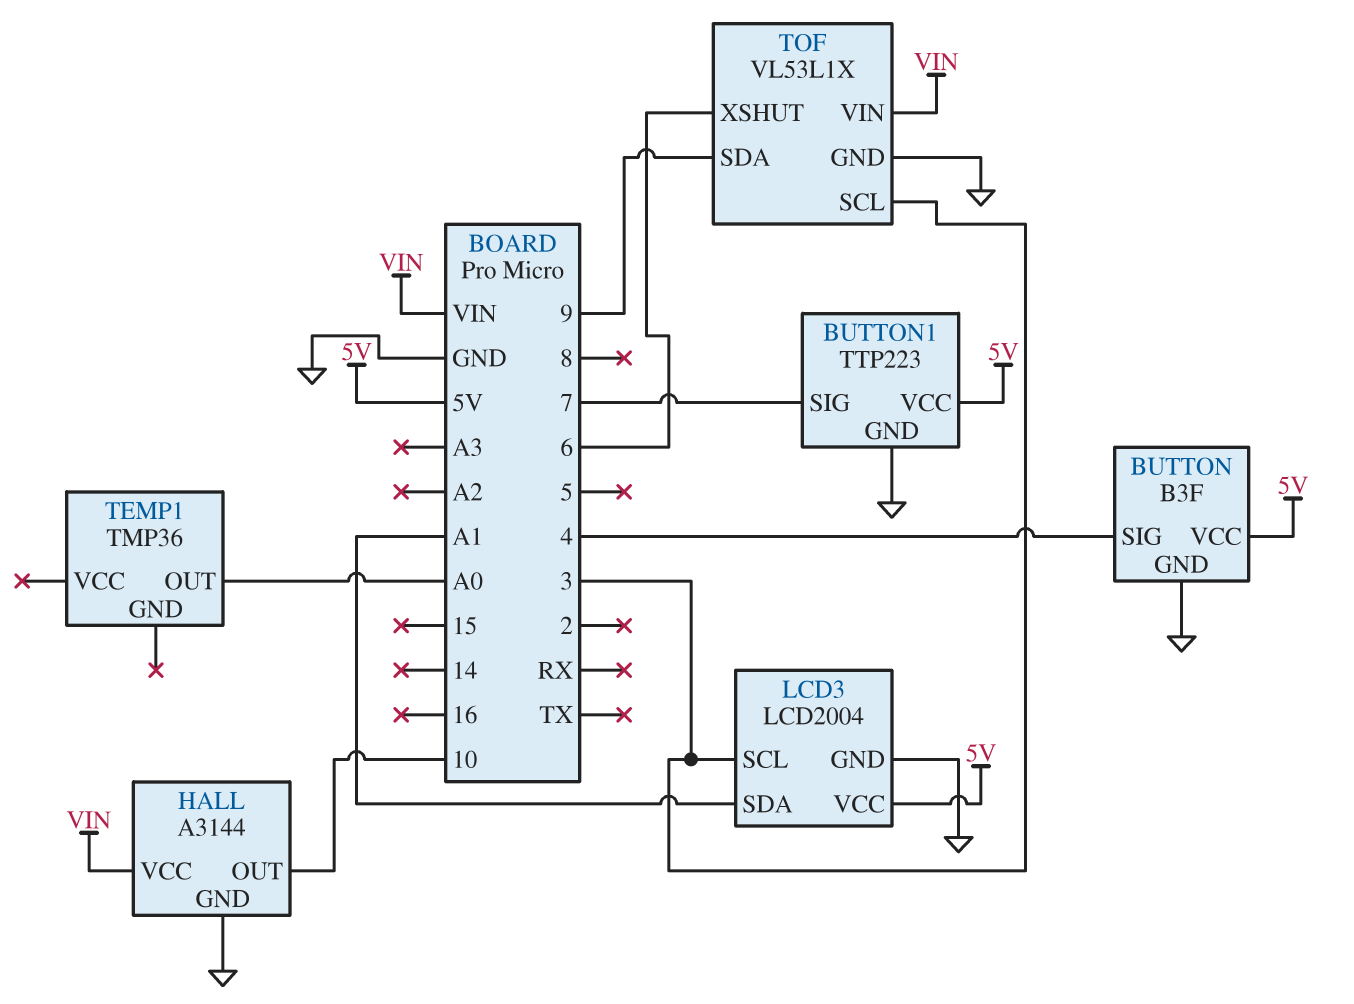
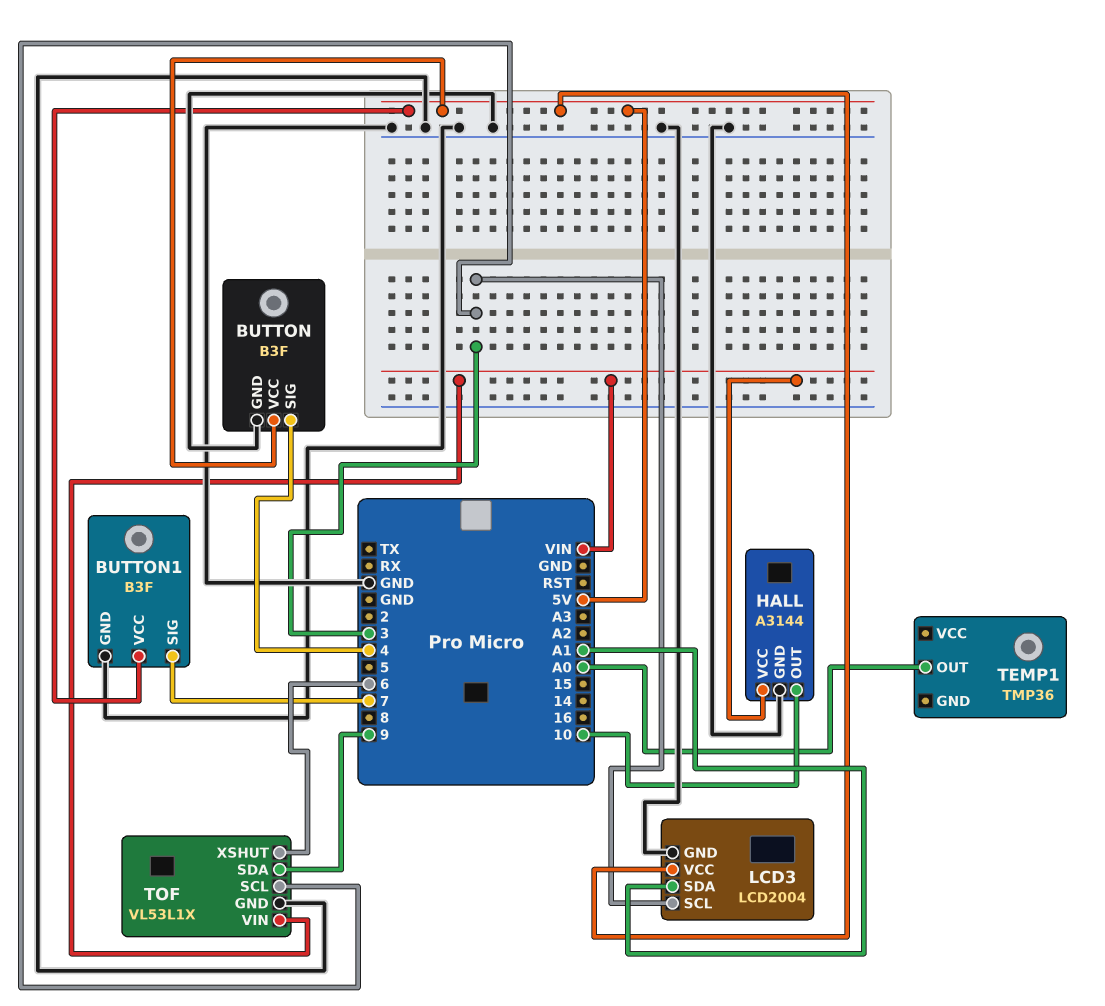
BUTTON1: TTP223 -> B3F

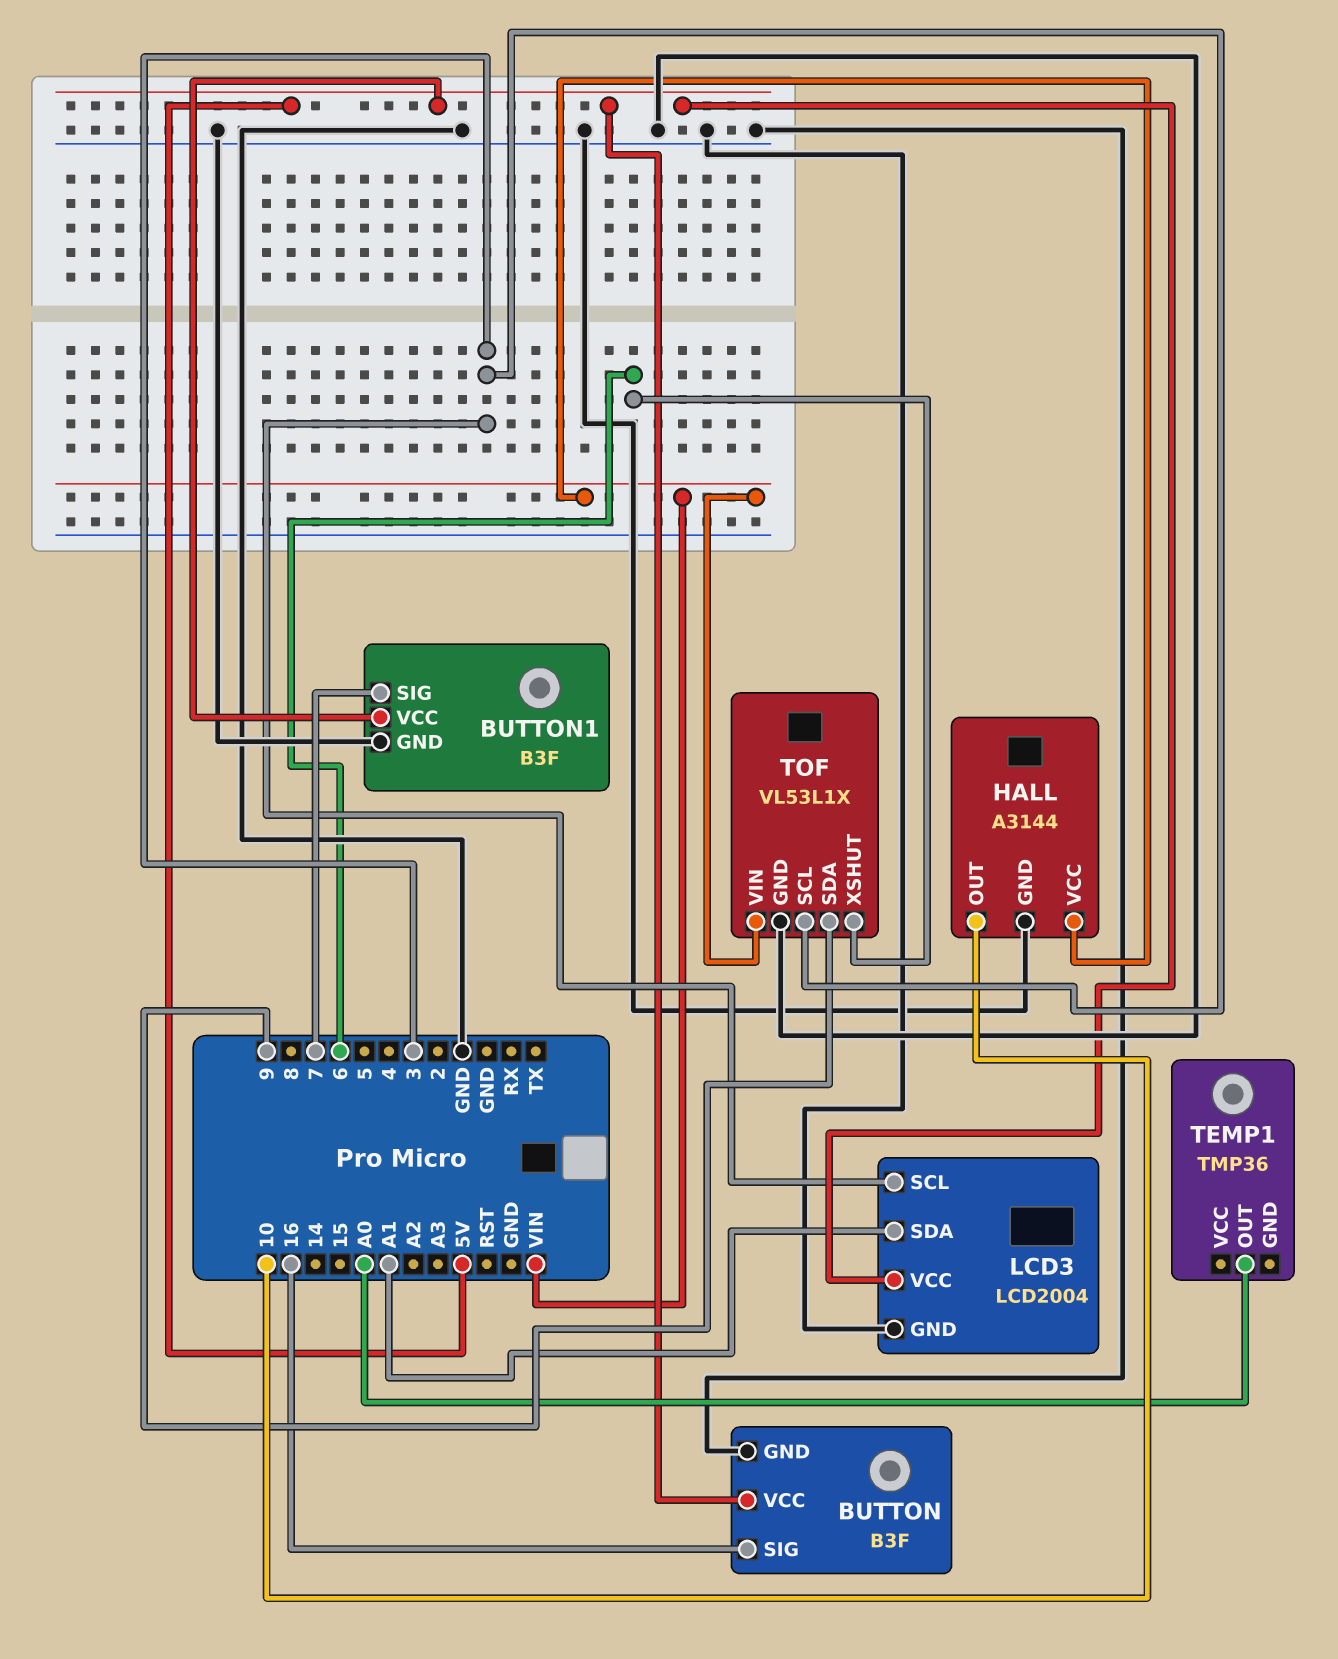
BUTTON pin SIG: 4 -> 16

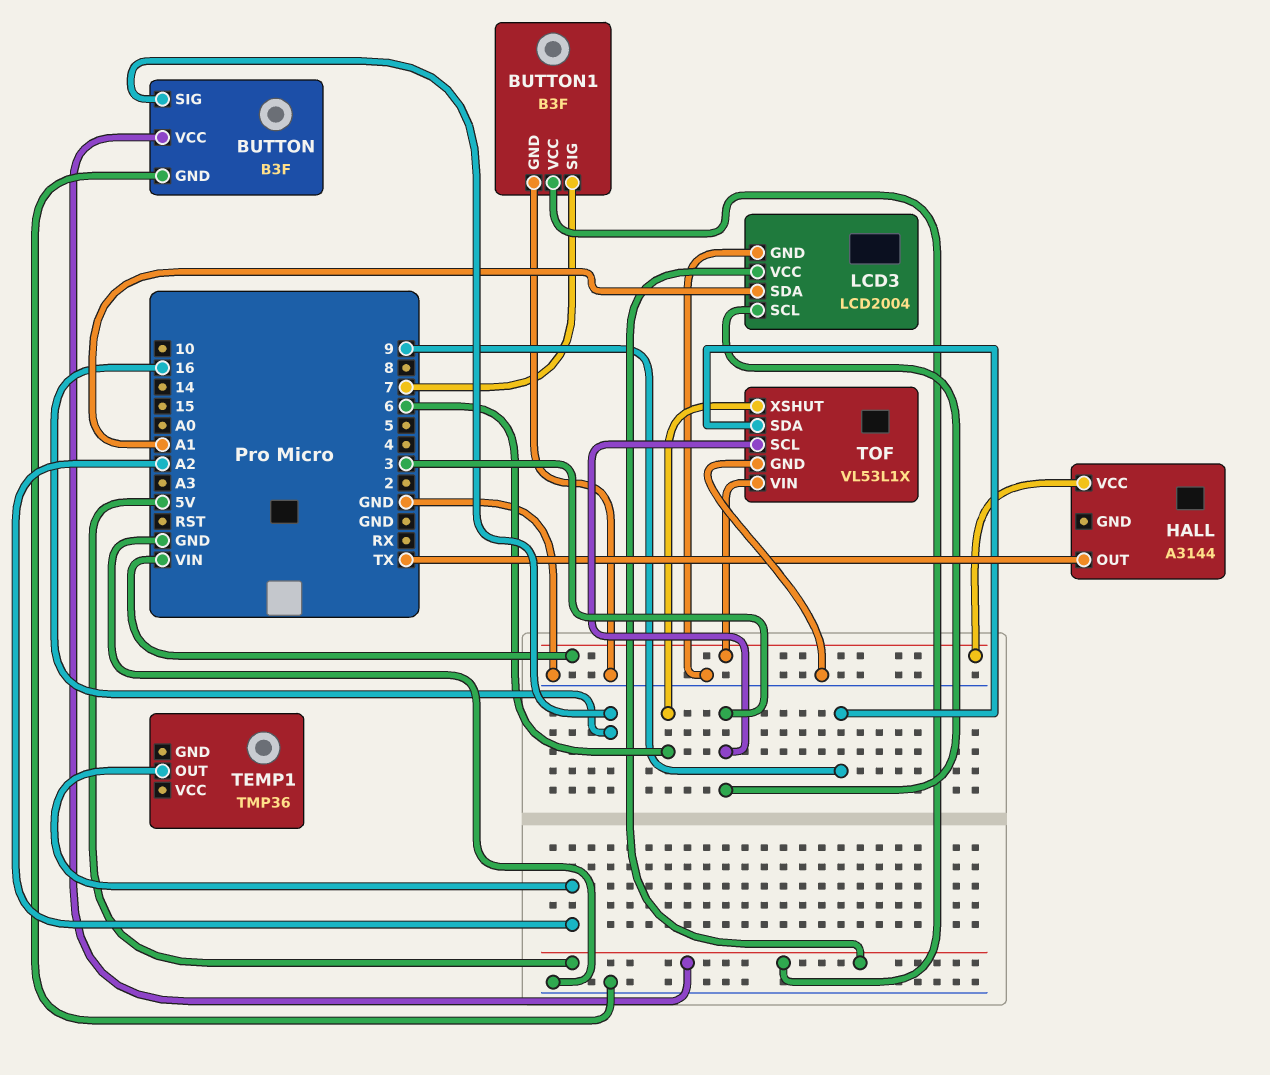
HALL pin GND: GND -> none
HALL pin OUT: 10 -> TX
TEMP1 pin OUT: A0 -> A2

